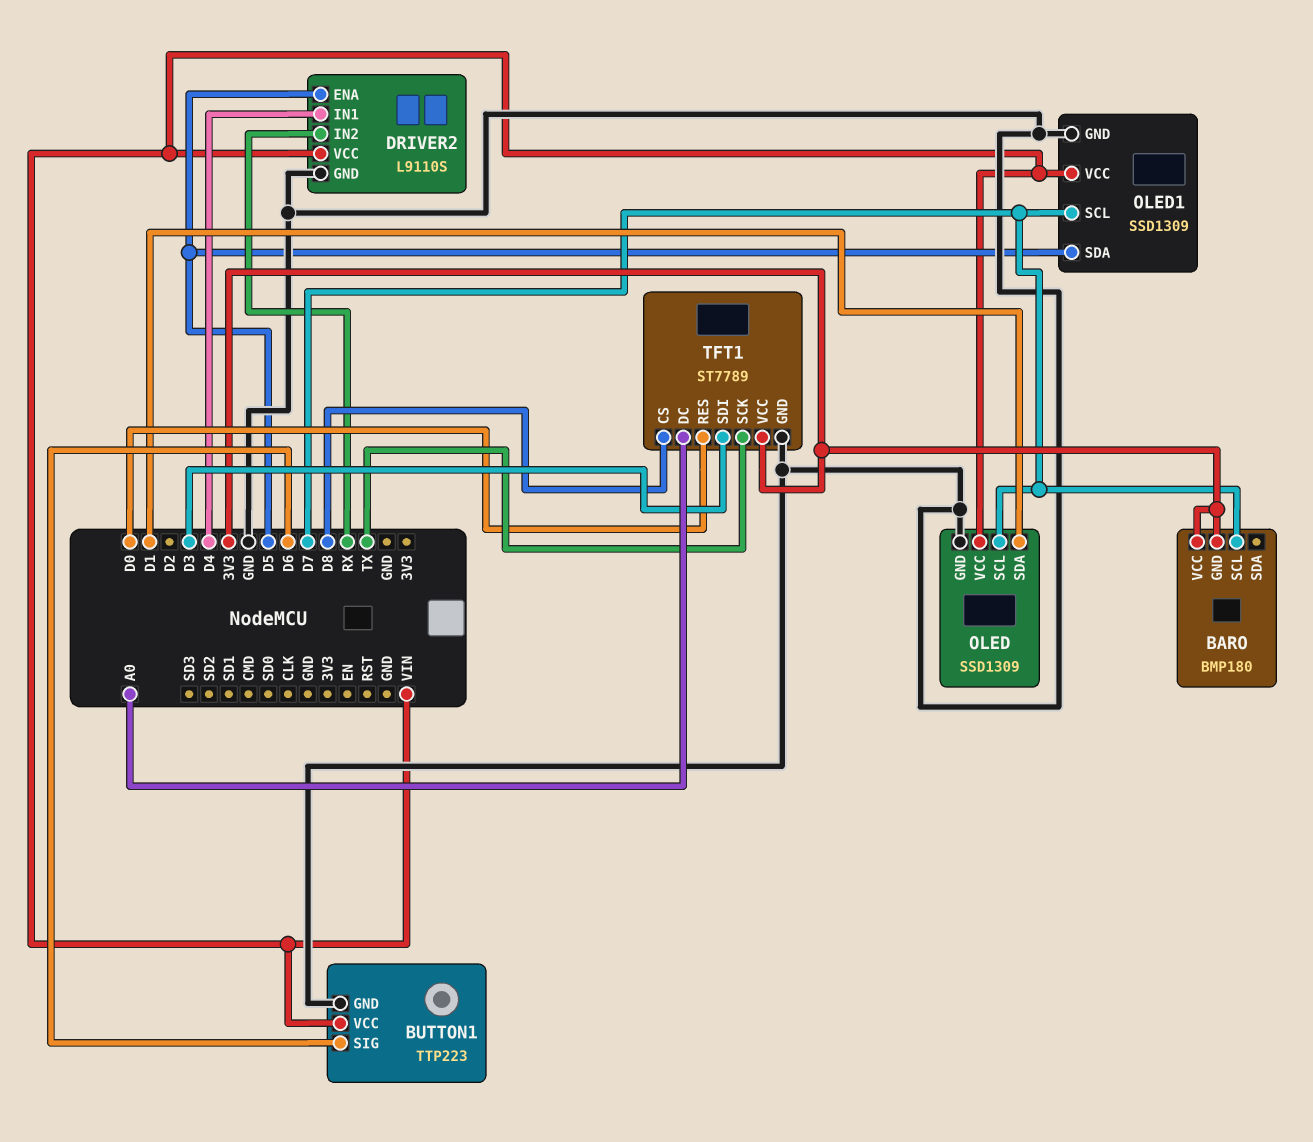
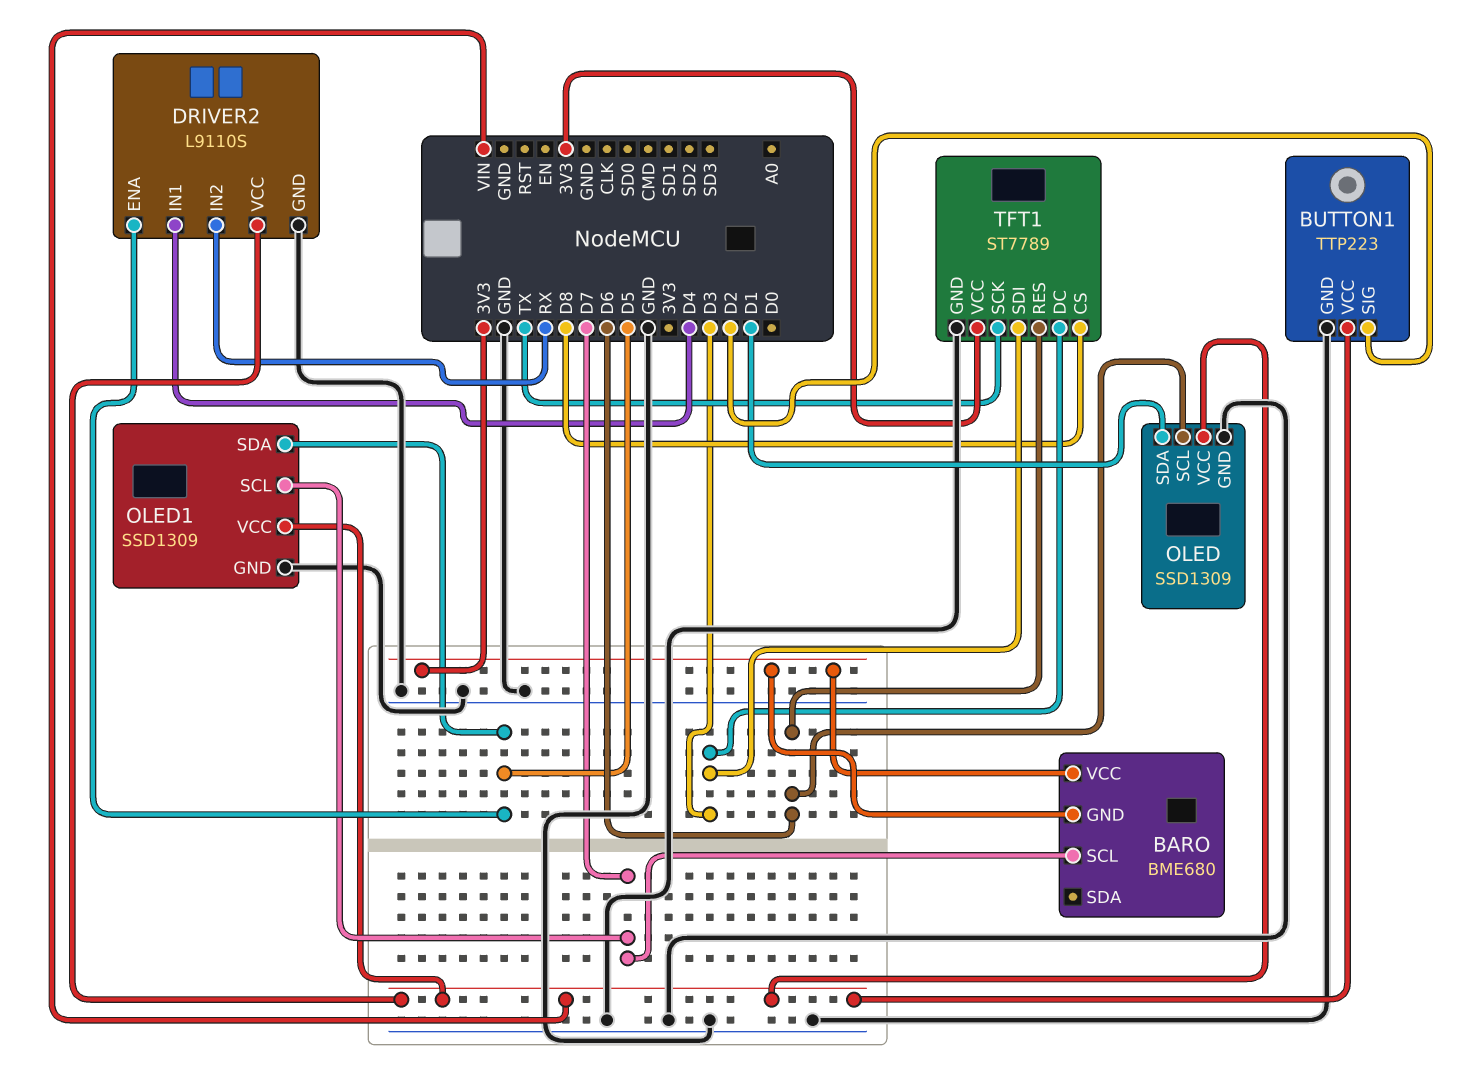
BARO: BMP180 -> BME680
BUTTON1 pin SIG: D6 -> D2
OLED pin SCL: D7 -> D6
TFT1 pin DC: A0 -> D3
TFT1 pin RES: D0 -> D6

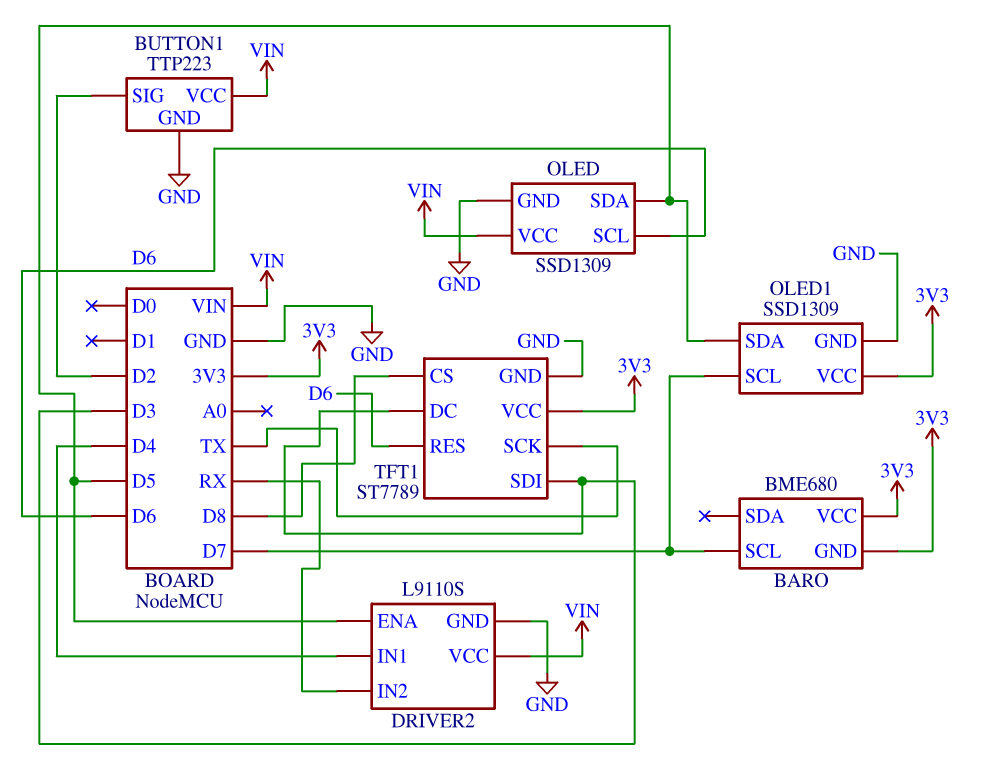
OLED pin SDA: D1 -> D5
OLED1 pin VCC: VIN -> 3V3

